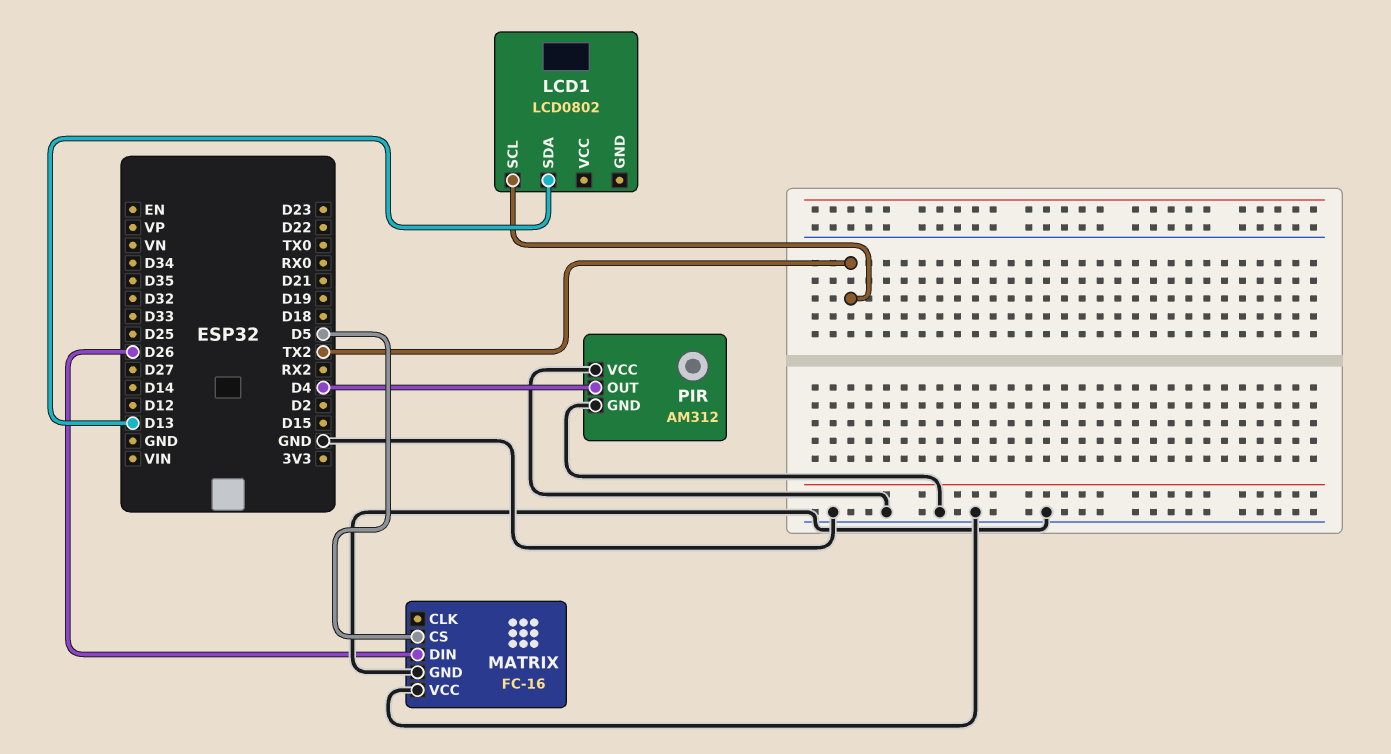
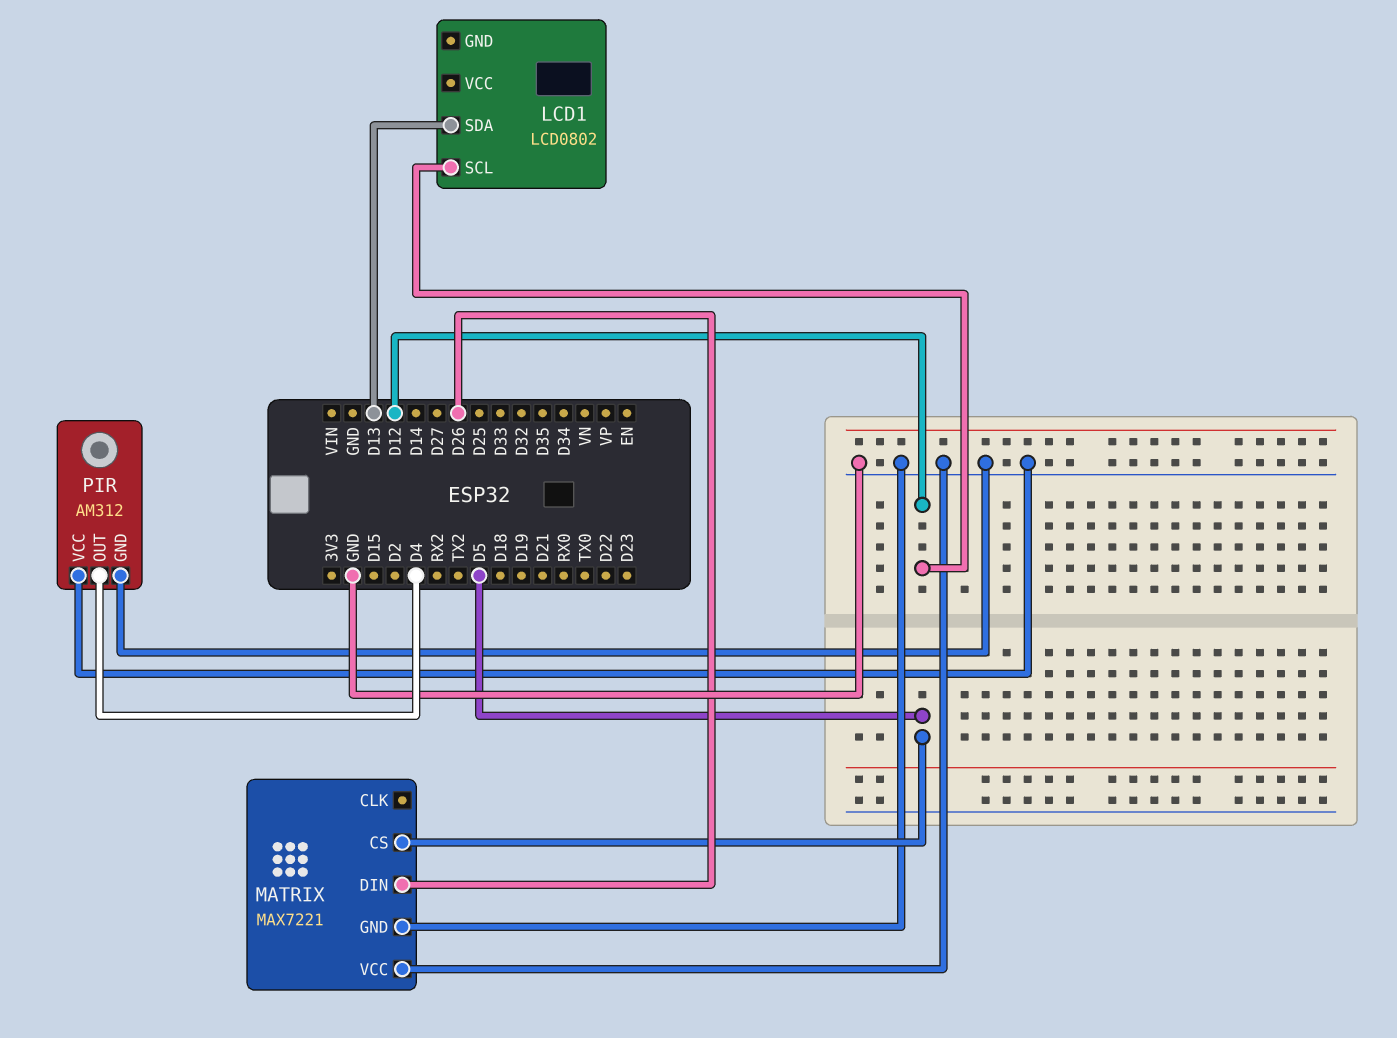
LCD1 pin SCL: TX2 -> D12
MATRIX: FC-16 -> MAX7221

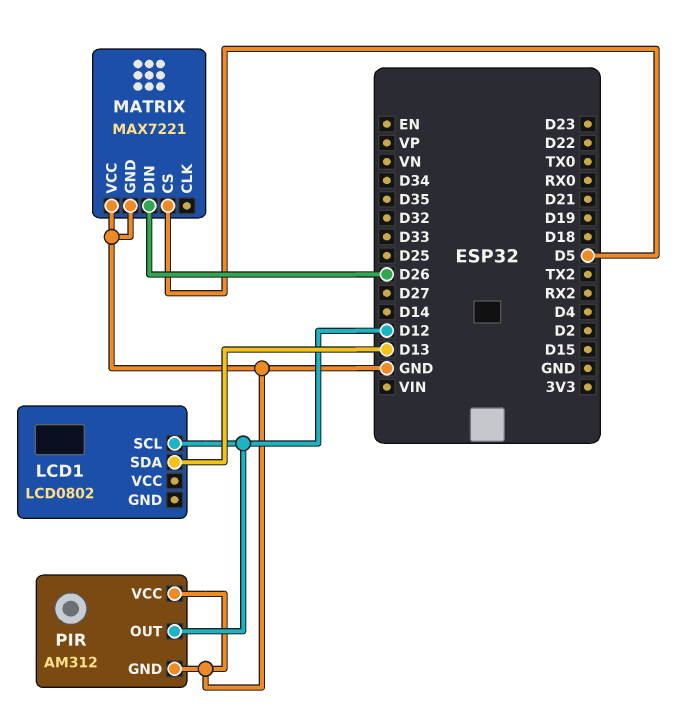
PIR pin OUT: D4 -> D12

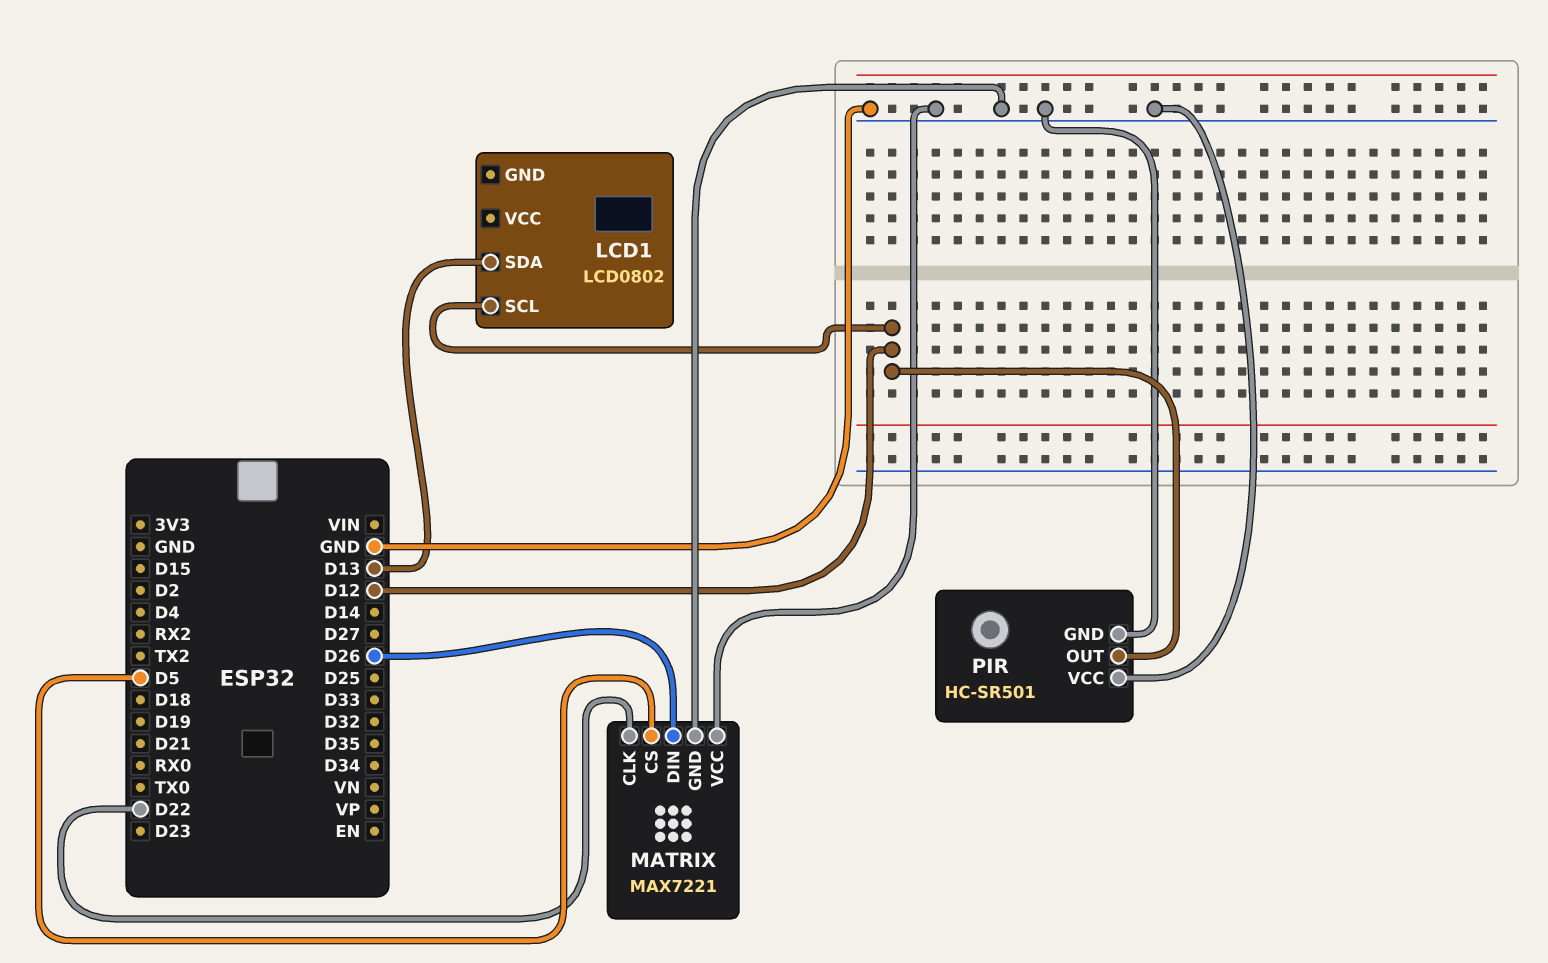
MATRIX pin CLK: none -> D22
PIR: AM312 -> HC-SR501

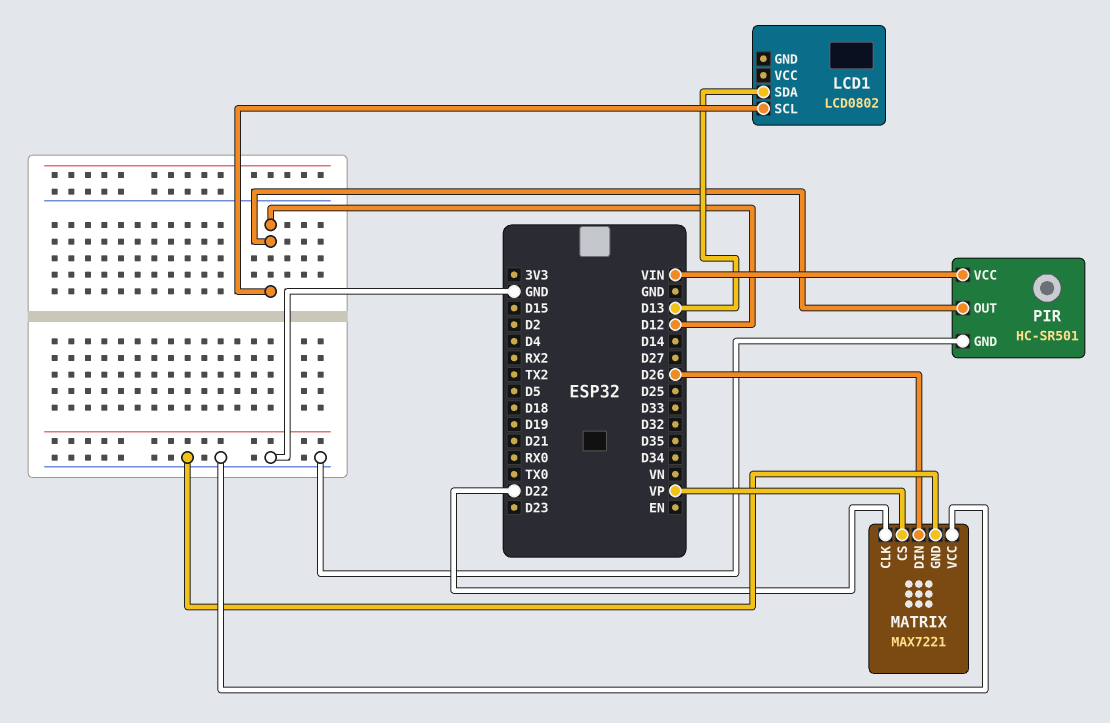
MATRIX pin CS: D5 -> VP
PIR pin VCC: GND -> VIN

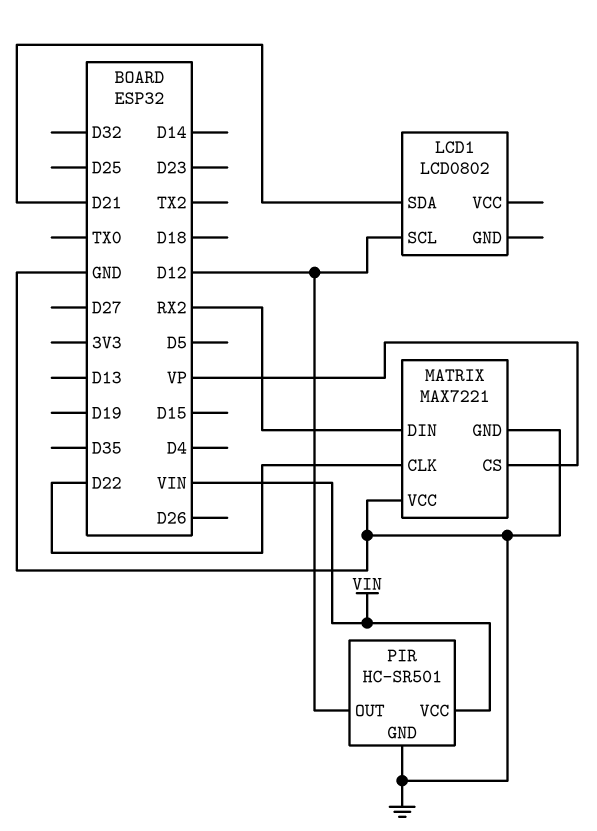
LCD1 pin SDA: D13 -> D21
MATRIX pin DIN: D26 -> RX2

